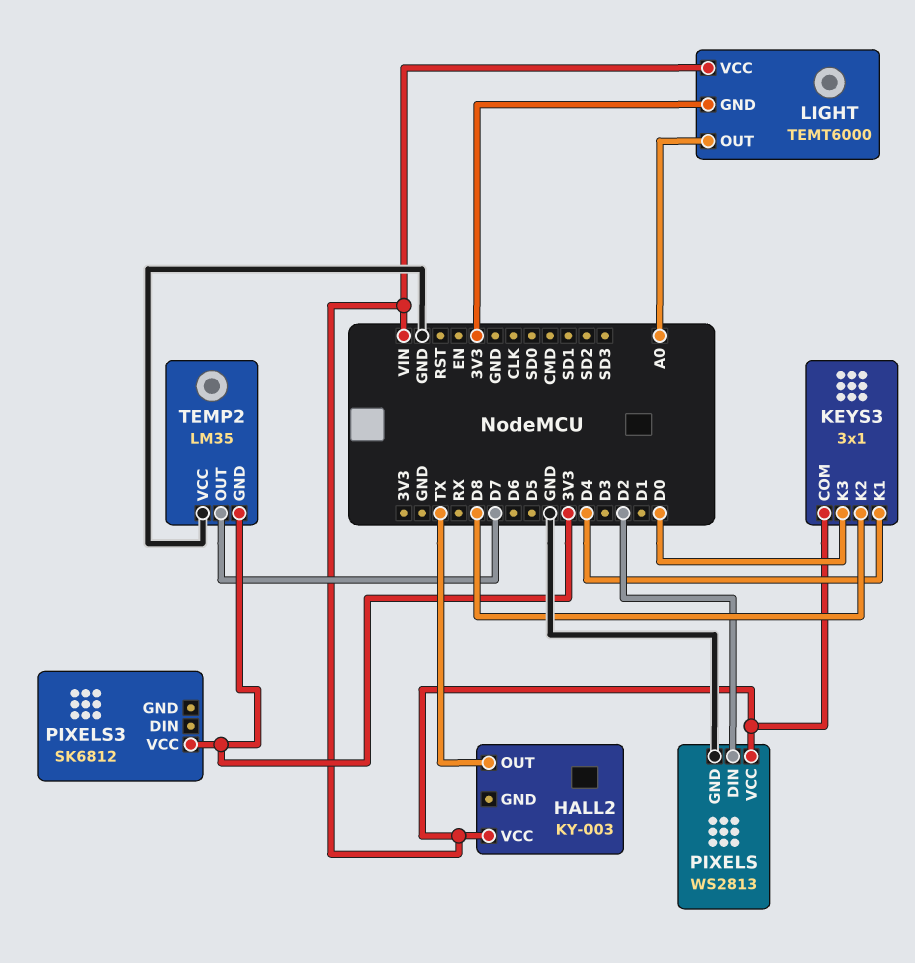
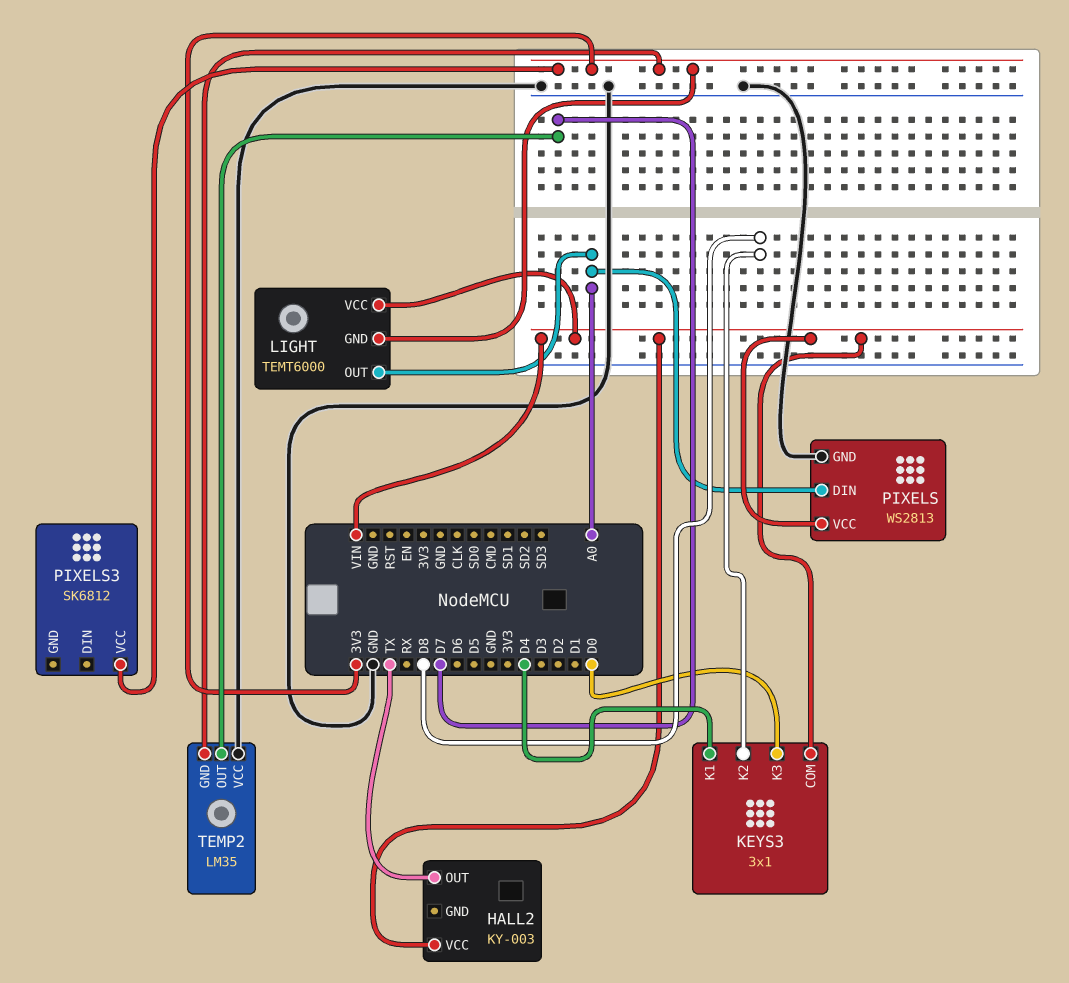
PIXELS pin DIN: D2 -> A0

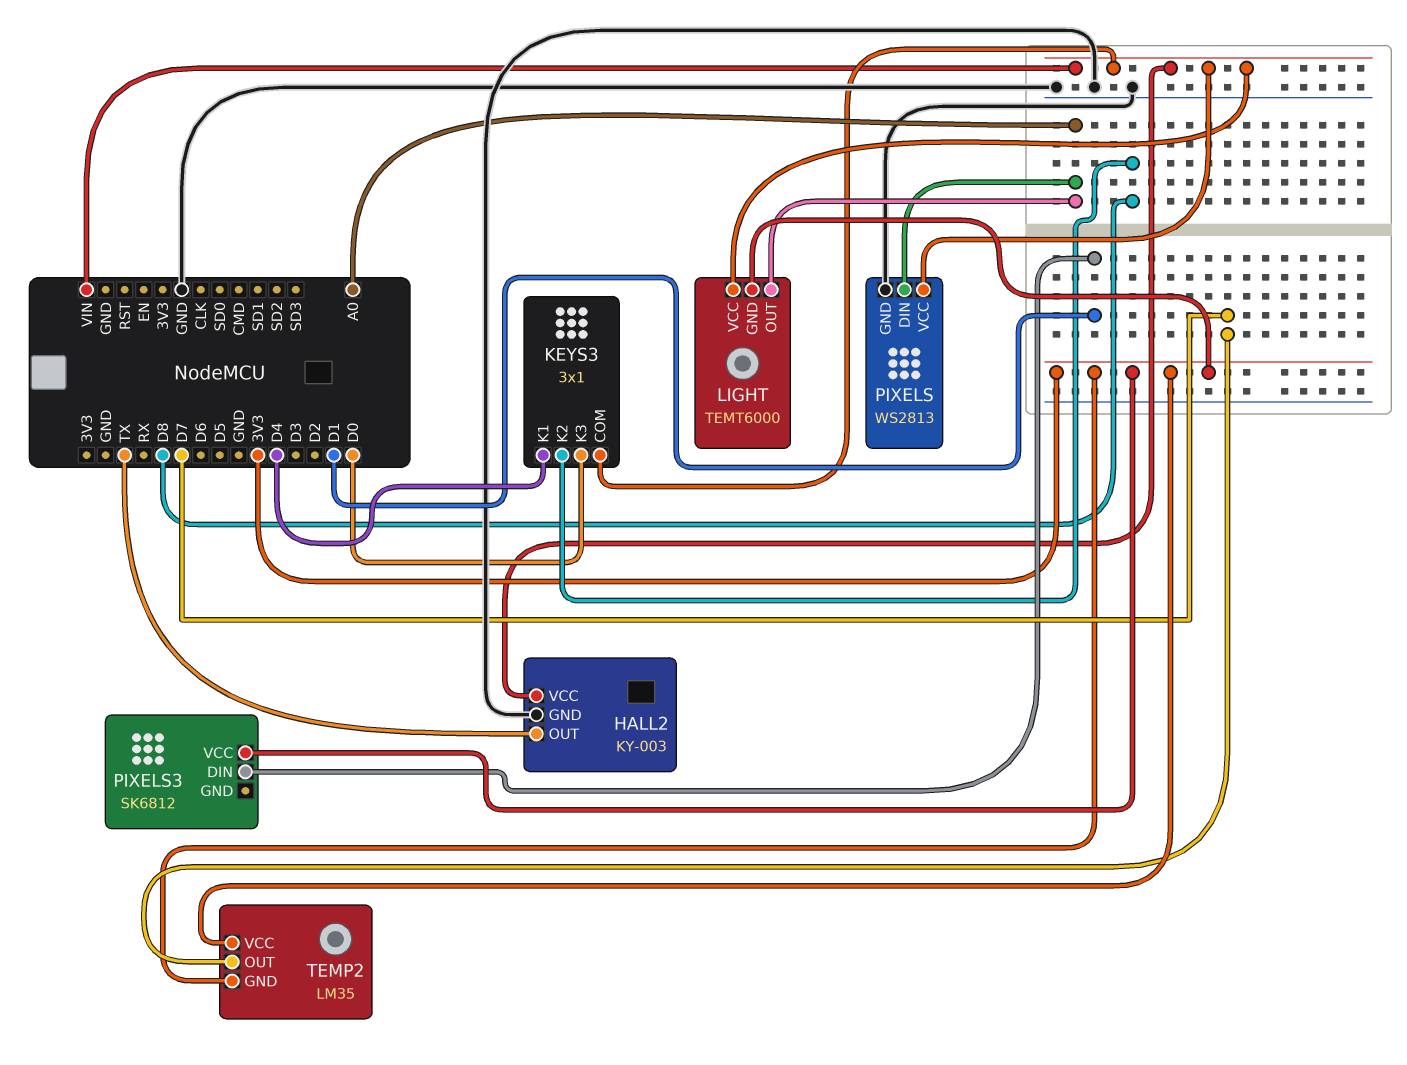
HALL2 pin GND: none -> GND
PIXELS3 pin DIN: none -> D1
TEMP2 pin VCC: GND -> 3V3

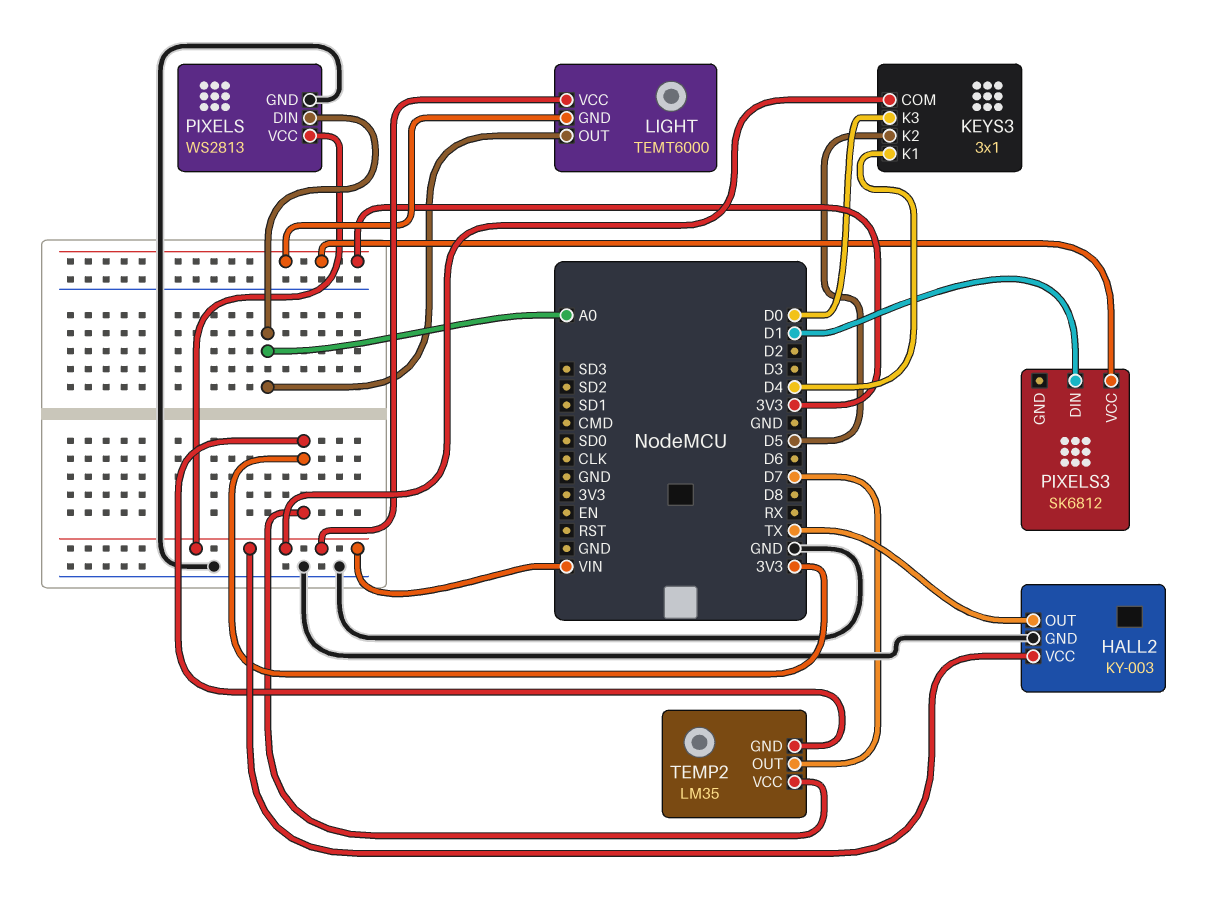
KEYS3 pin K2: D8 -> D5

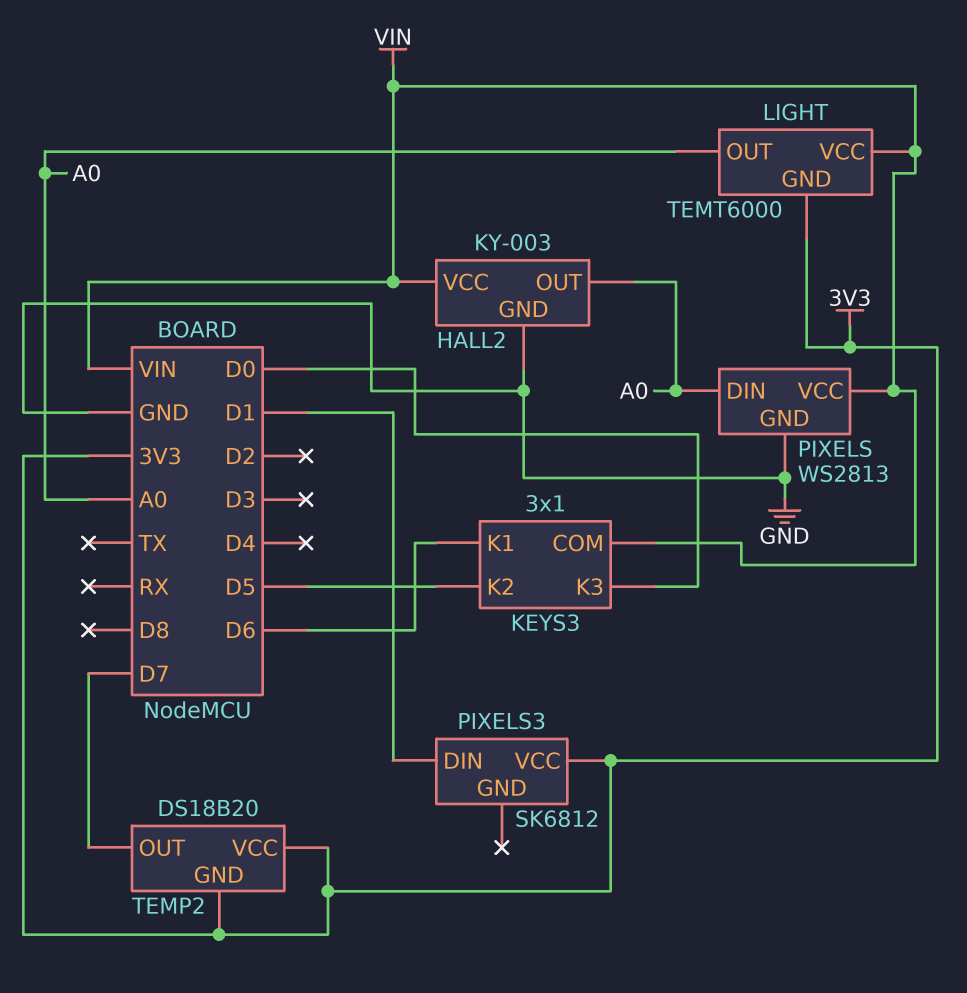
HALL2 pin OUT: TX -> A0
KEYS3 pin K1: D4 -> D6
TEMP2: LM35 -> DS18B20

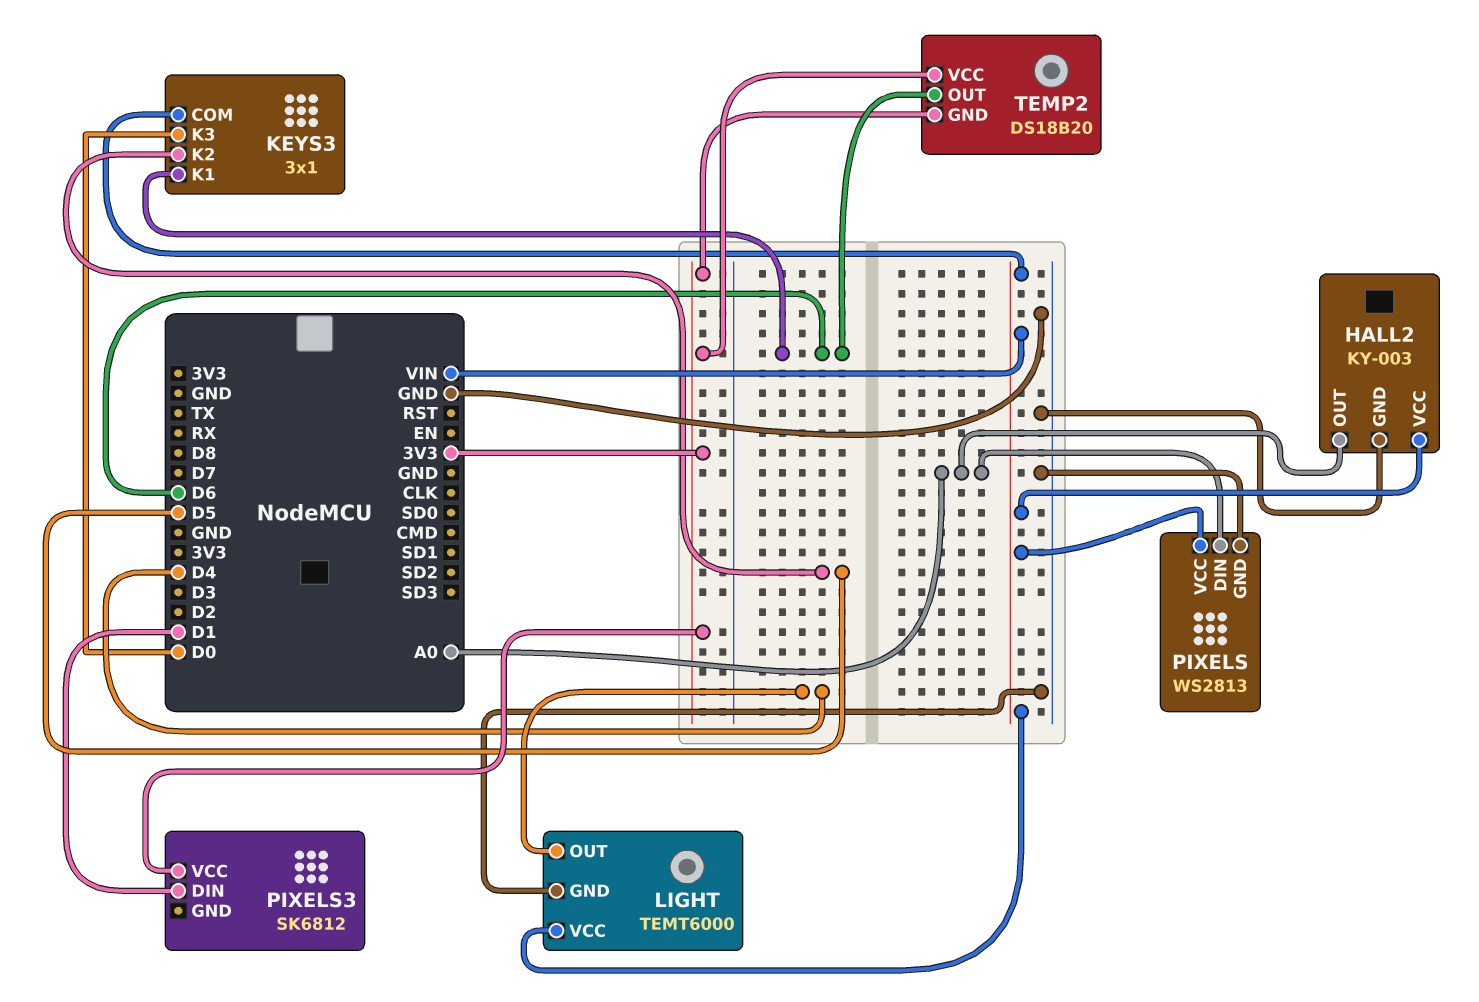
LIGHT pin GND: 3V3 -> GND
LIGHT pin OUT: A0 -> D4
TEMP2 pin OUT: D7 -> D6

